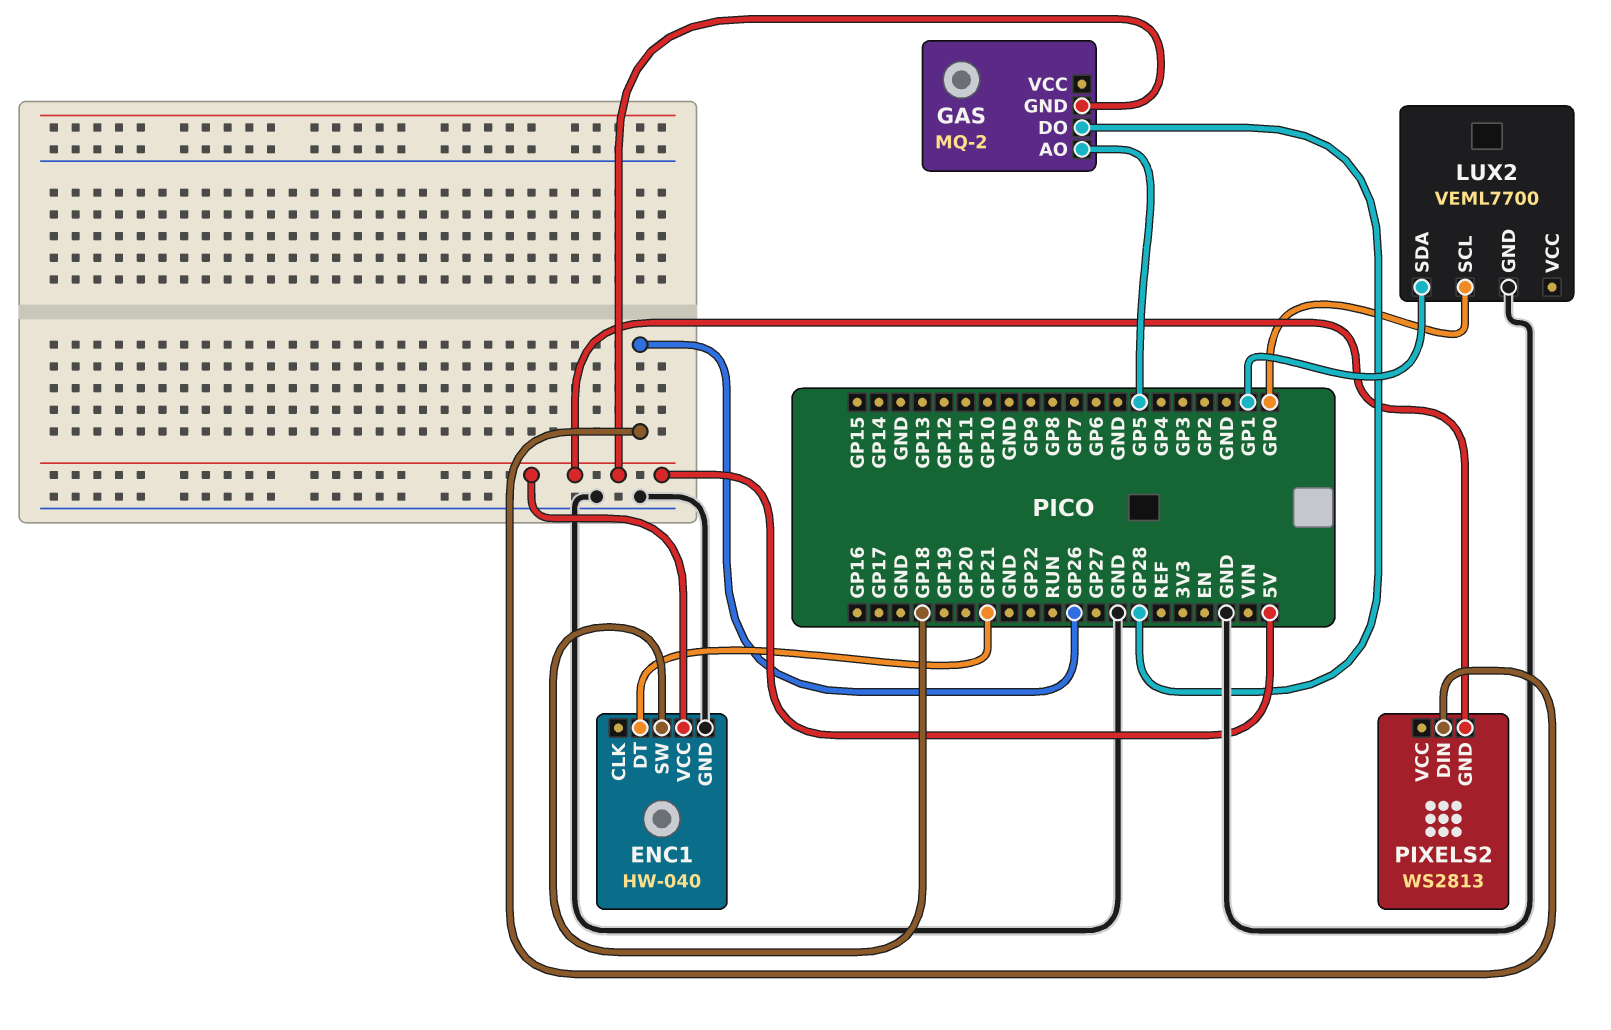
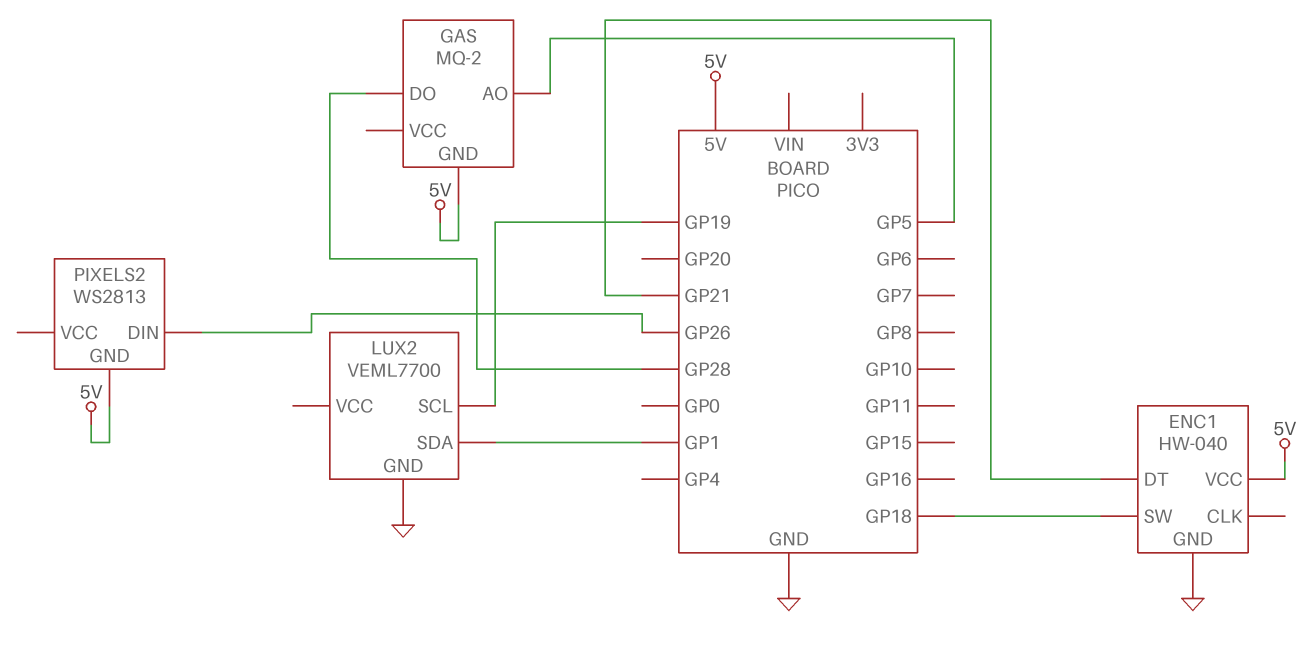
LUX2 pin SCL: GP0 -> GP19

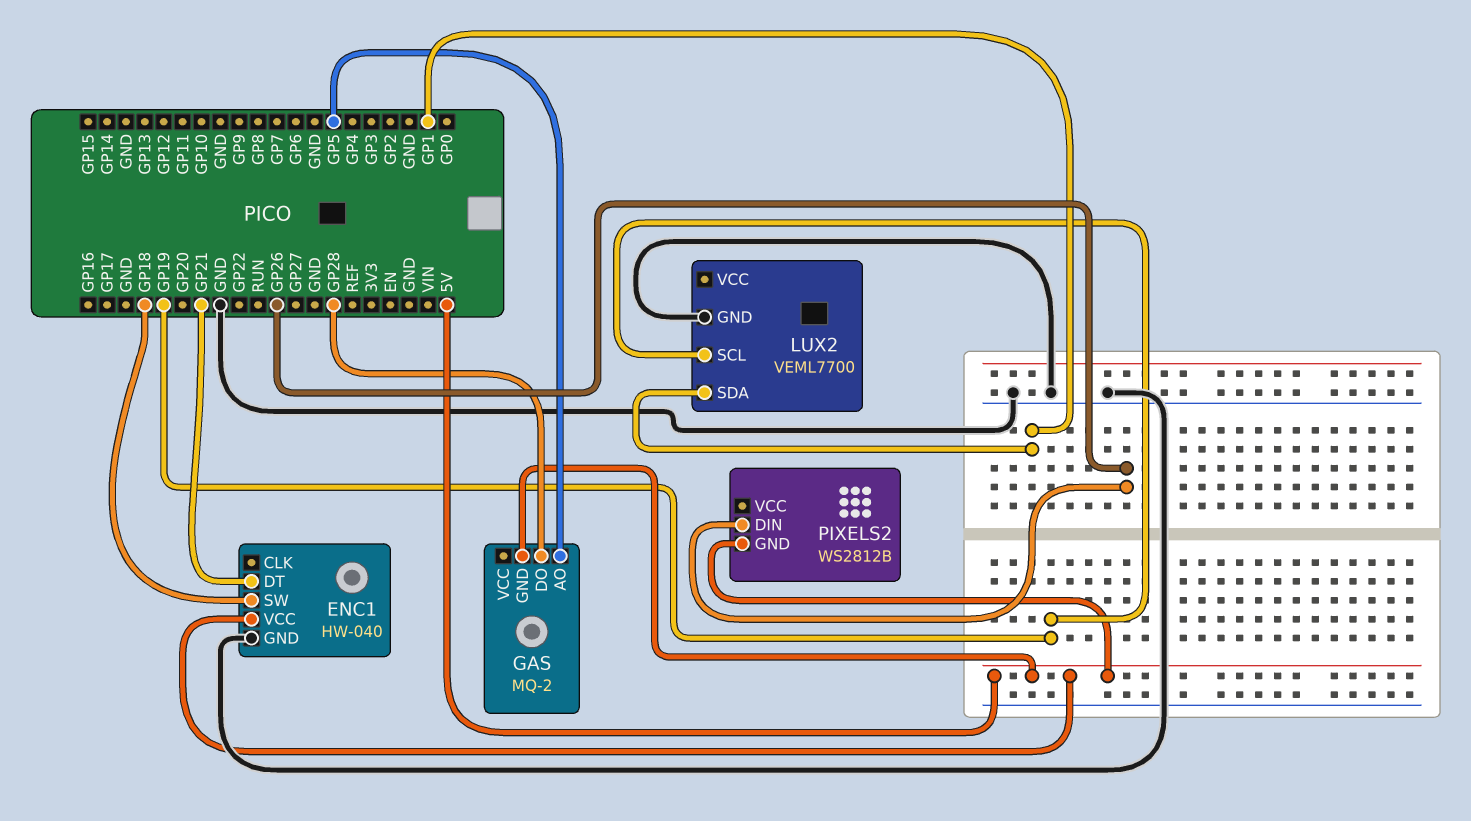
PIXELS2: WS2813 -> WS2812B

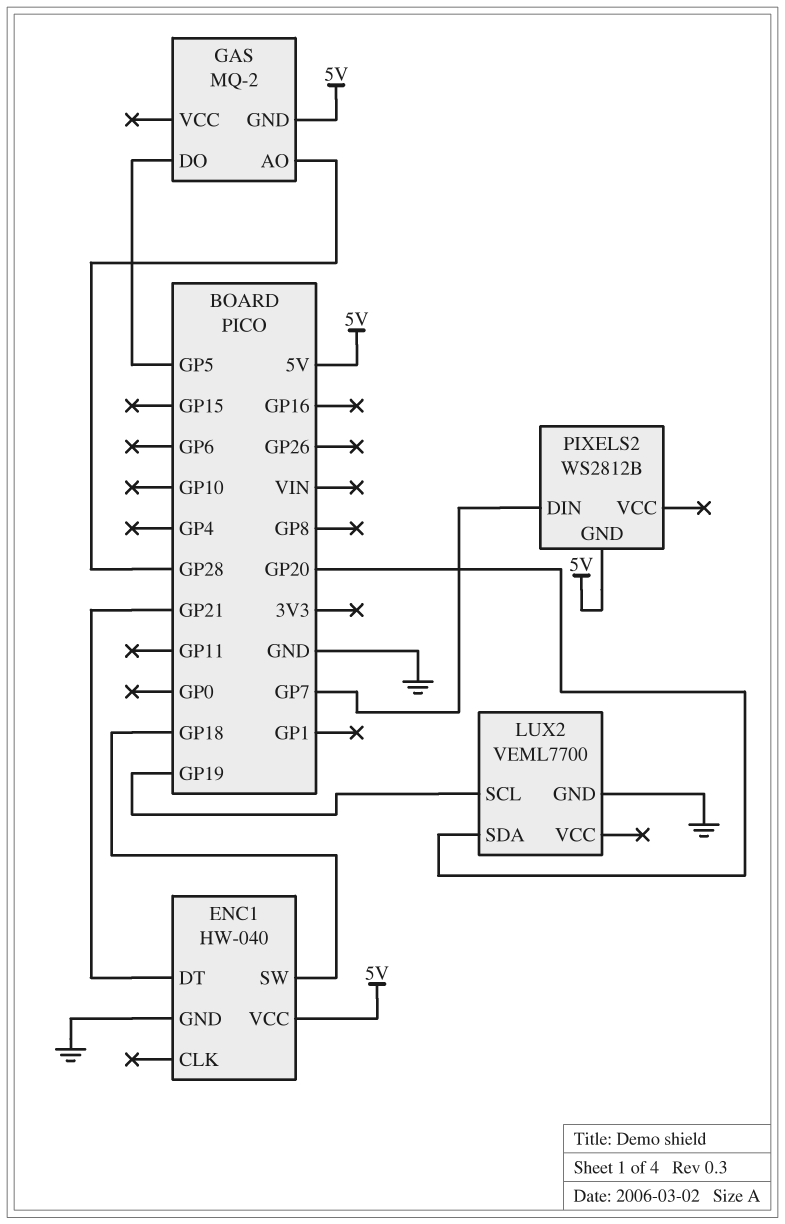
GAS pin AO: GP5 -> GP28
GAS pin DO: GP28 -> GP5
LUX2 pin SDA: GP1 -> GP20
PIXELS2 pin DIN: GP26 -> GP7

